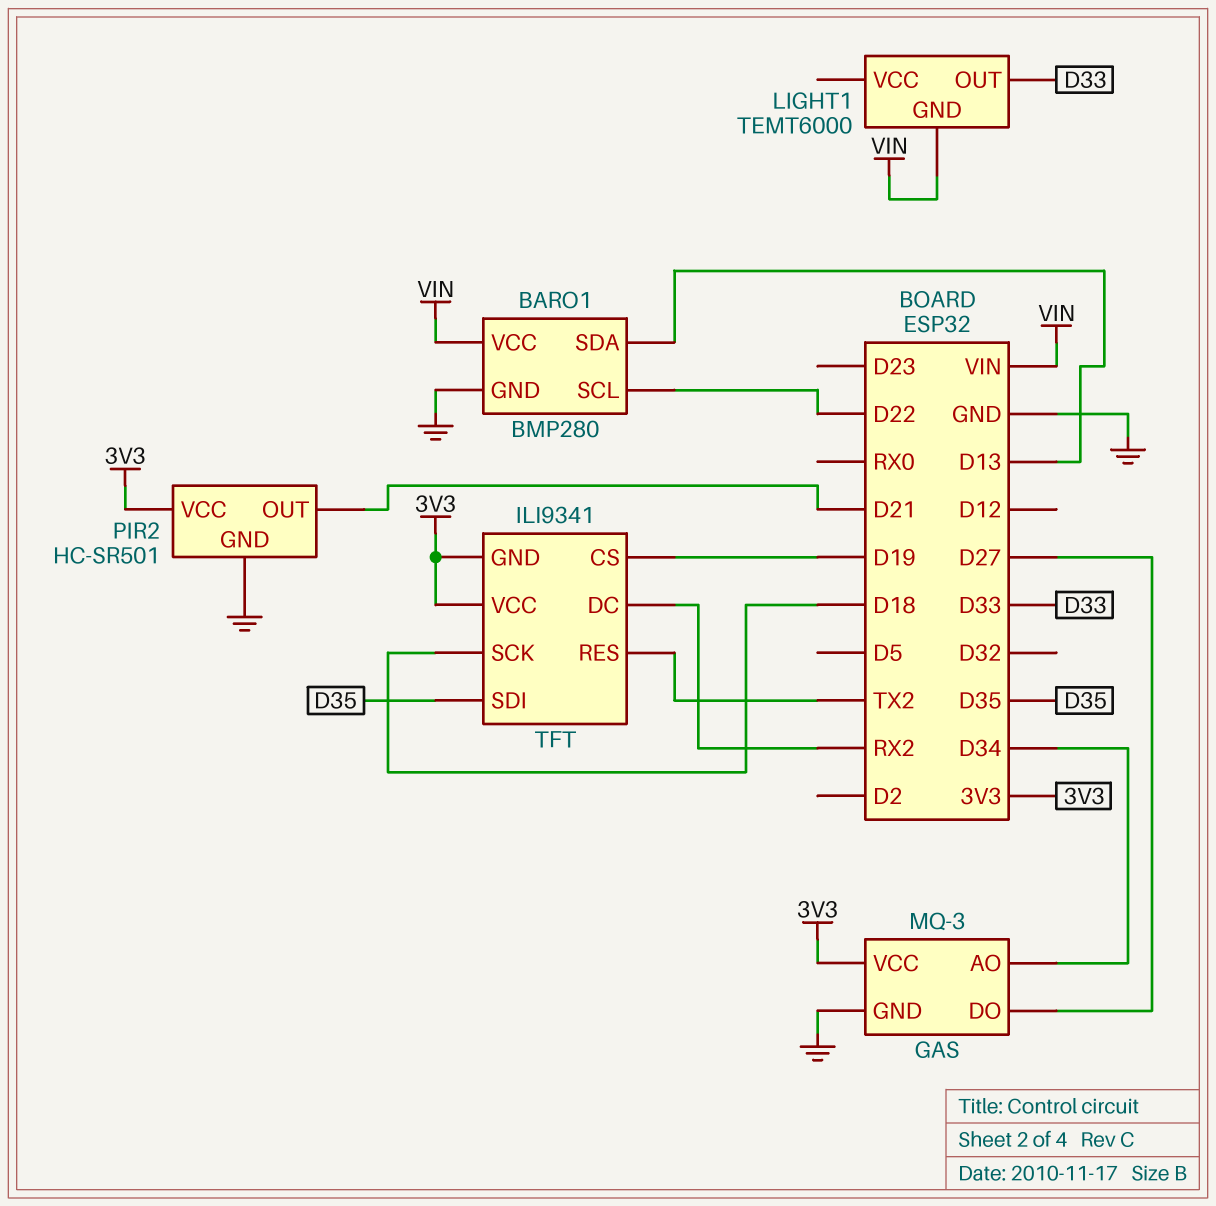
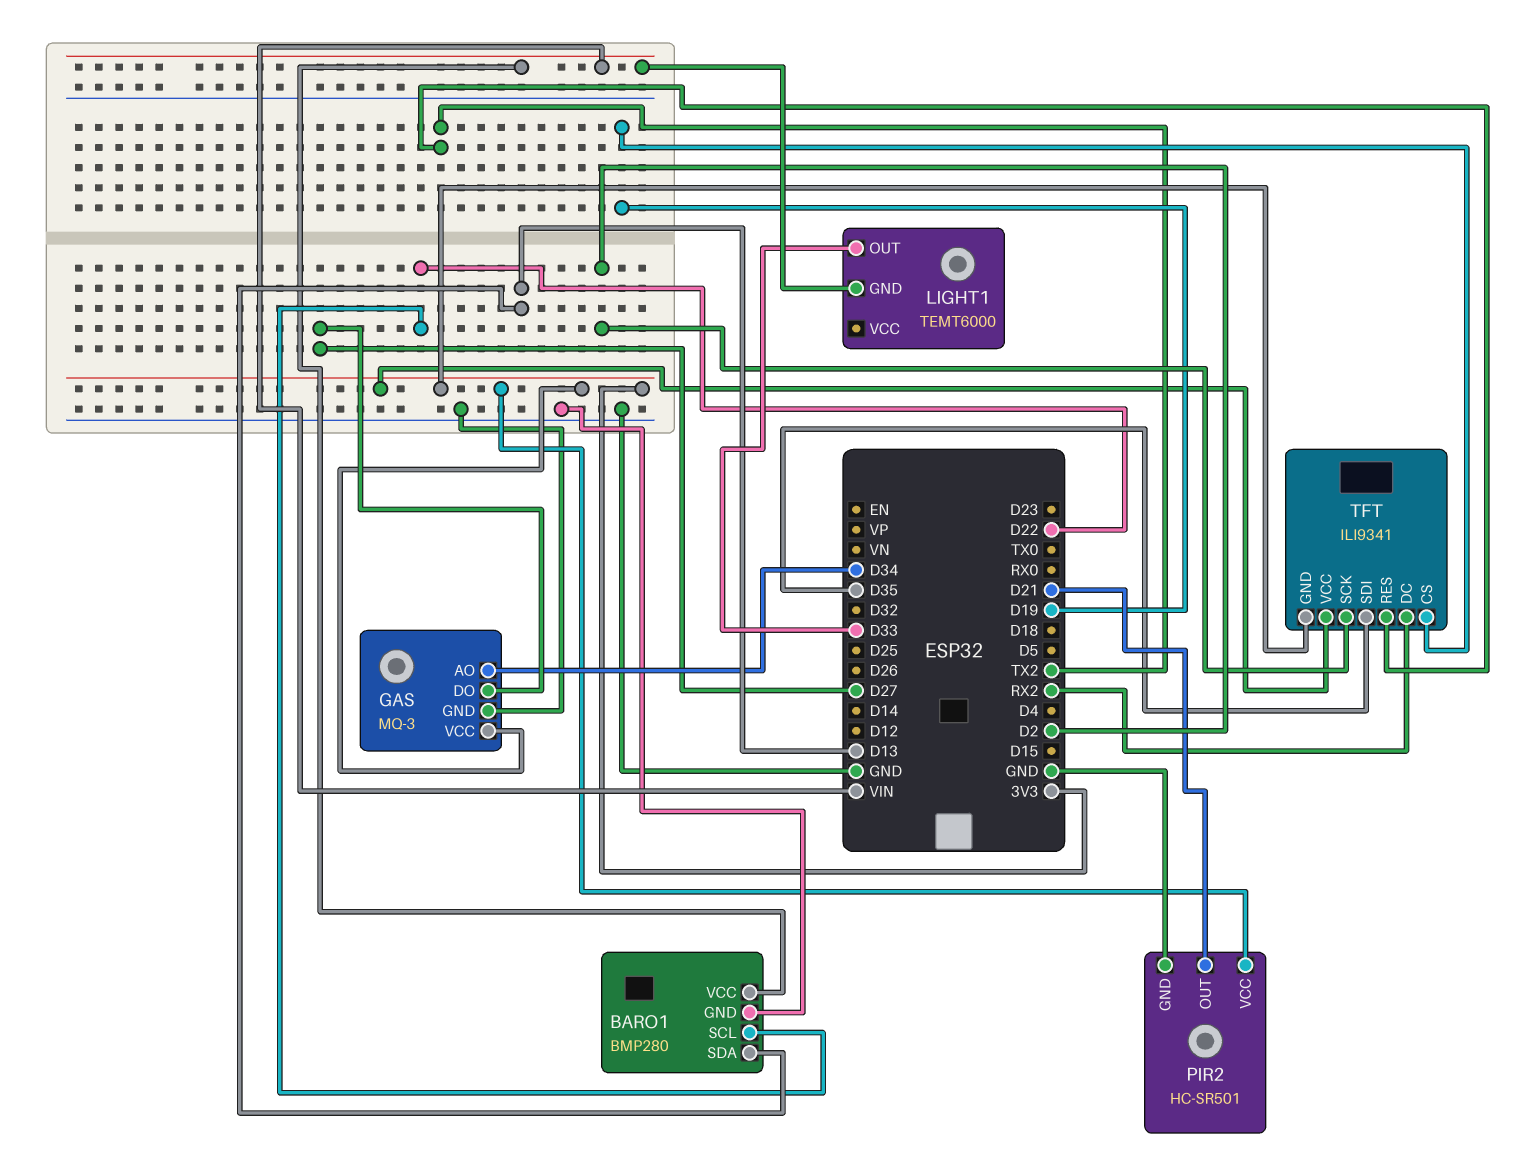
TFT pin SCK: D18 -> D2

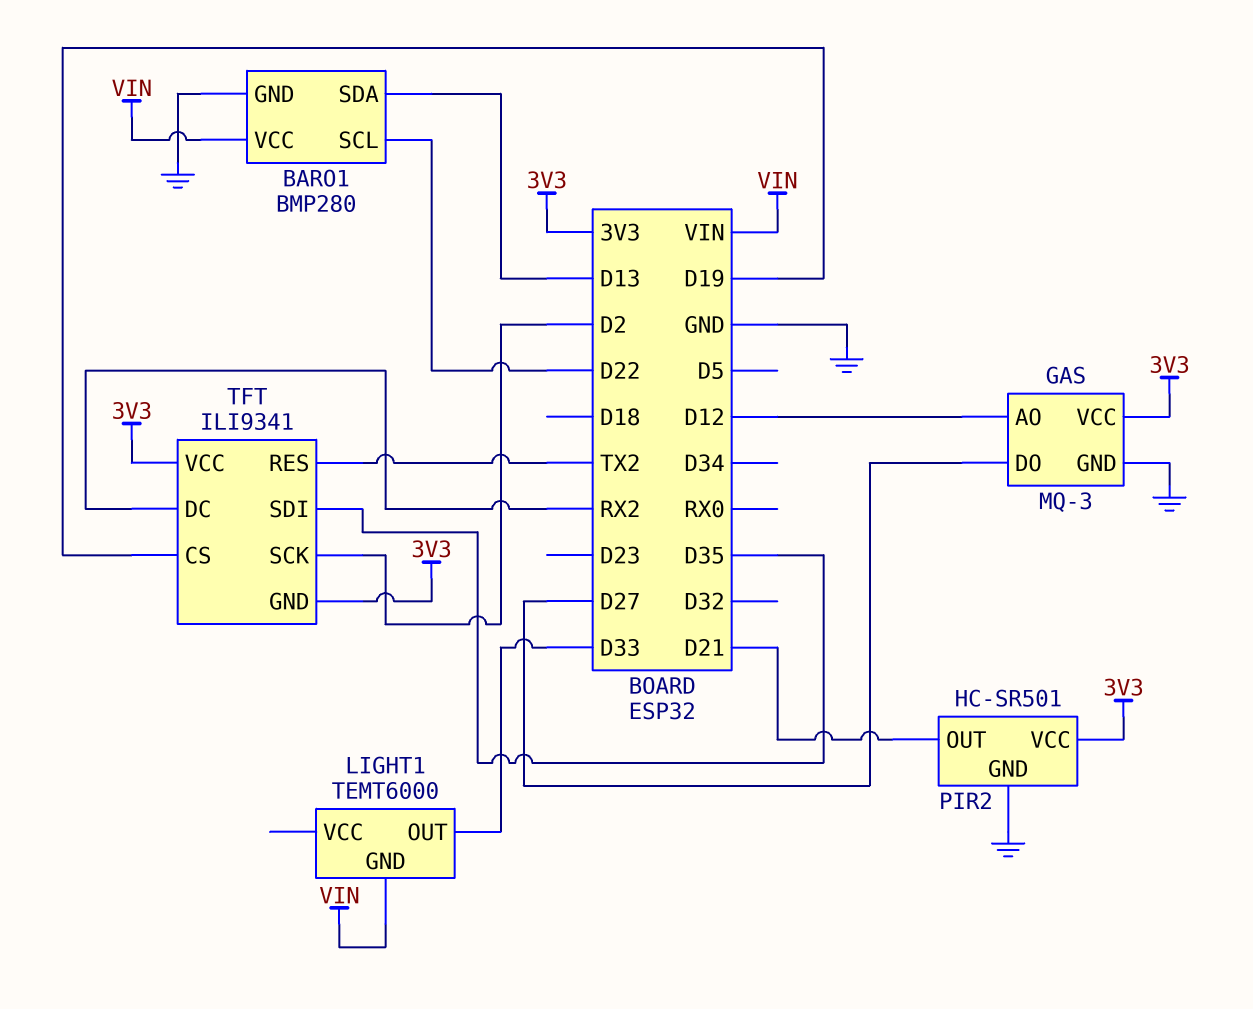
GAS pin AO: D34 -> D12

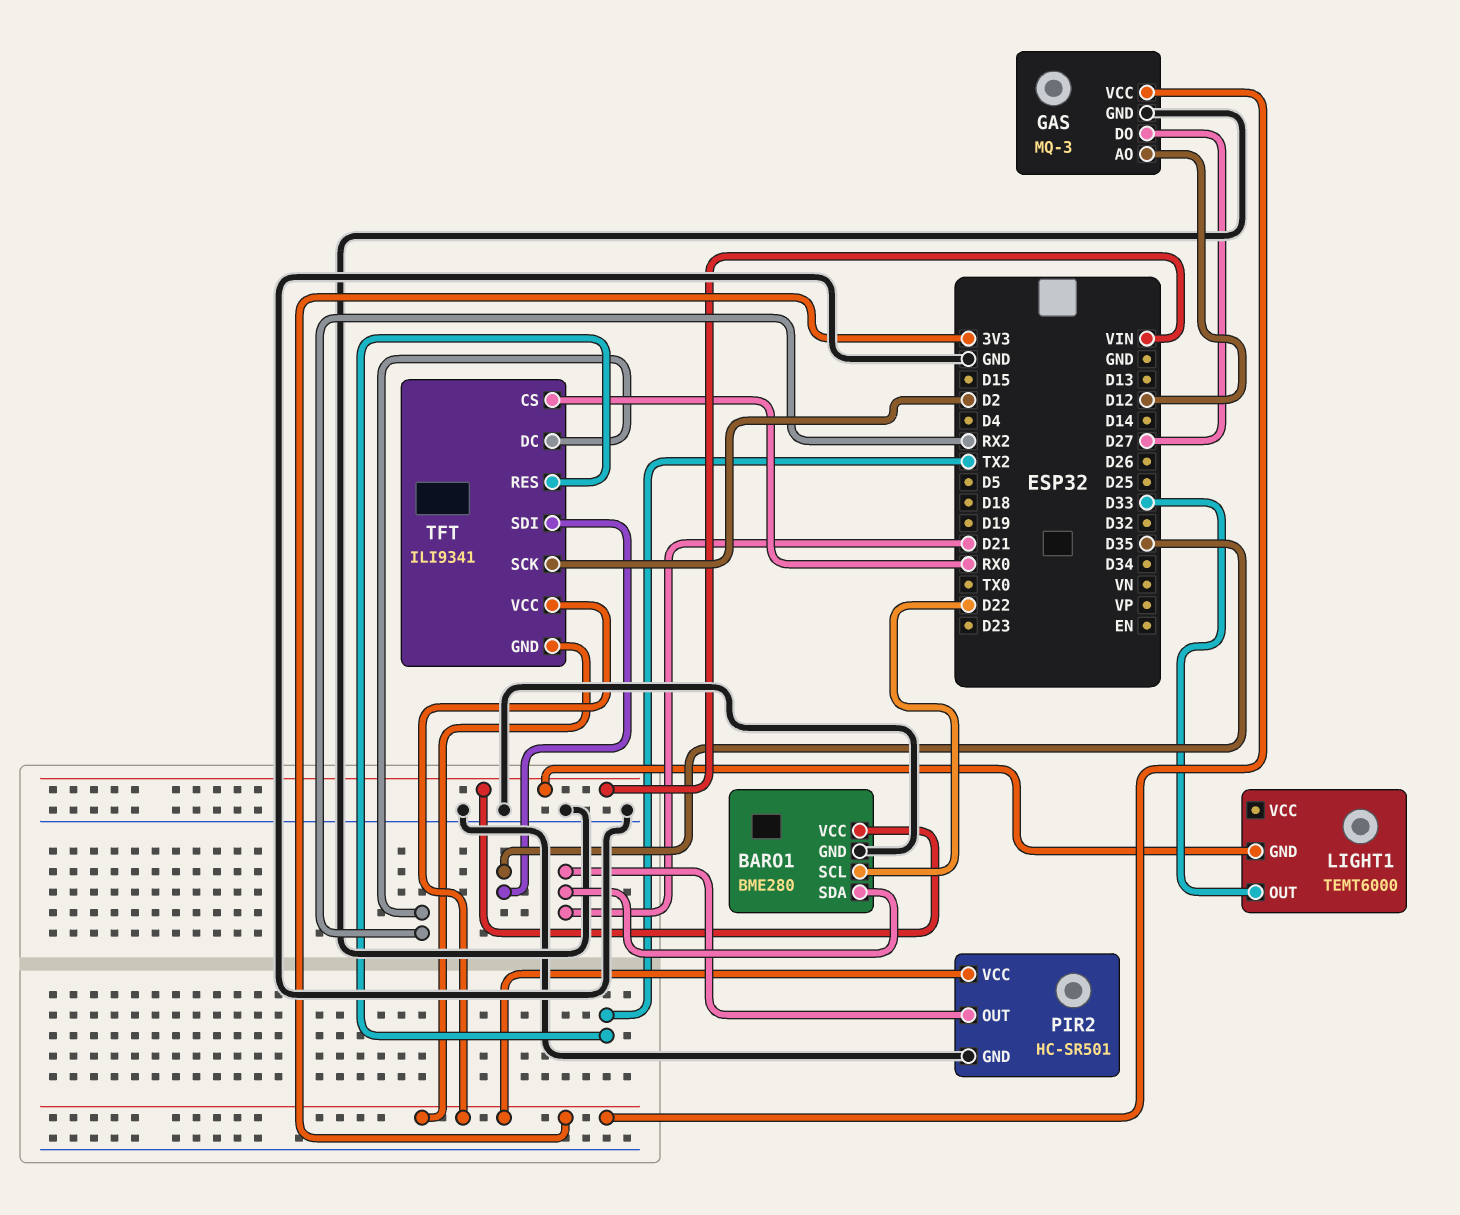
BARO1: BMP280 -> BME280
BARO1 pin SDA: D13 -> D21
TFT pin CS: D19 -> RX0

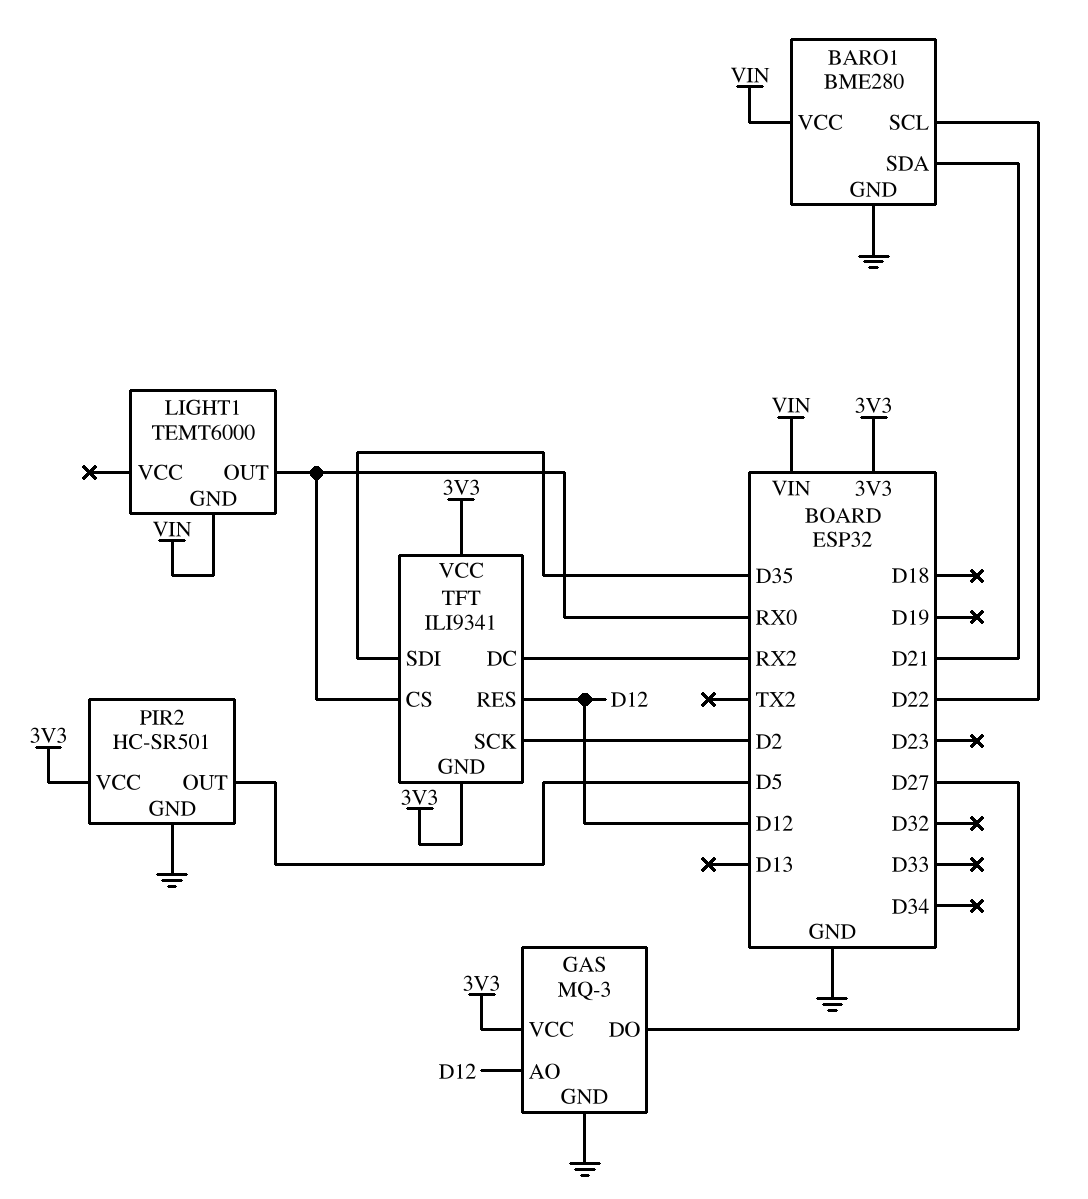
LIGHT1 pin OUT: D33 -> RX0
PIR2 pin OUT: D21 -> D5
TFT pin RES: TX2 -> D12

